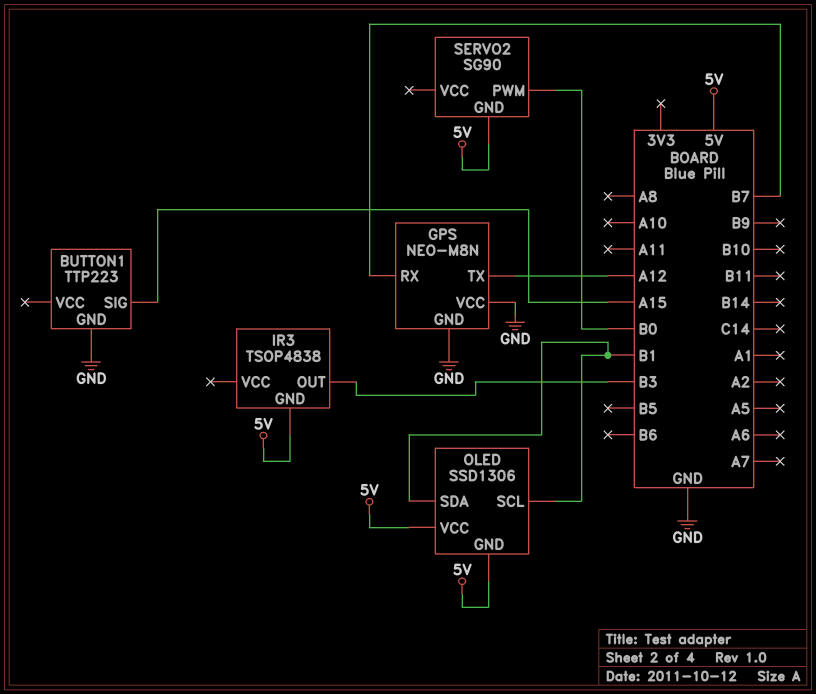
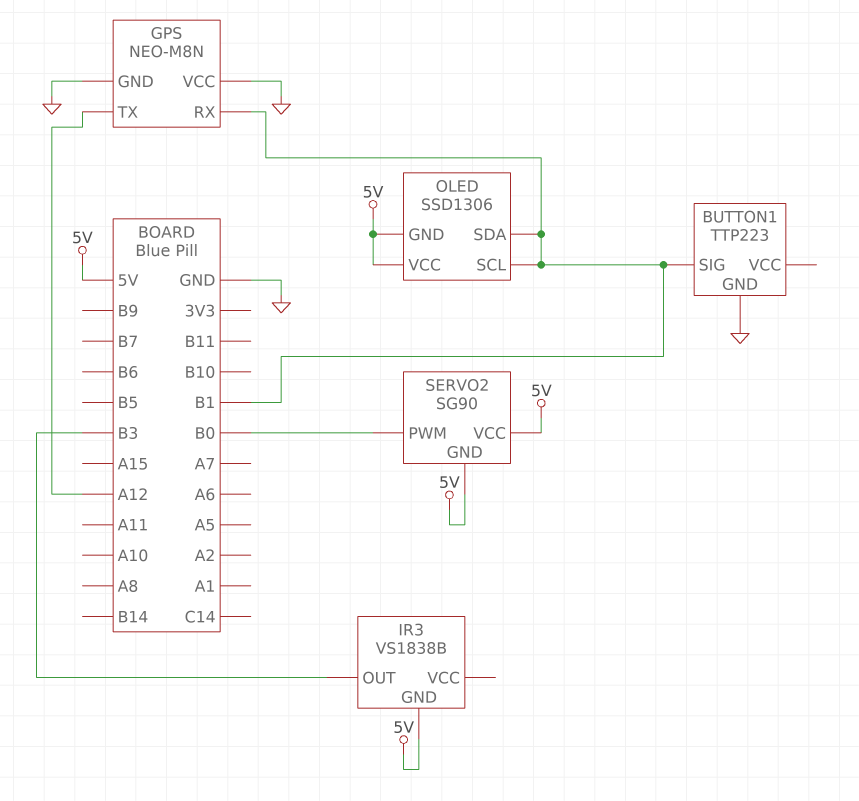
BUTTON1 pin SIG: A15 -> B1
GPS pin RX: B7 -> B1
IR3: TSOP4838 -> VS1838B
SERVO2 pin VCC: none -> 5V

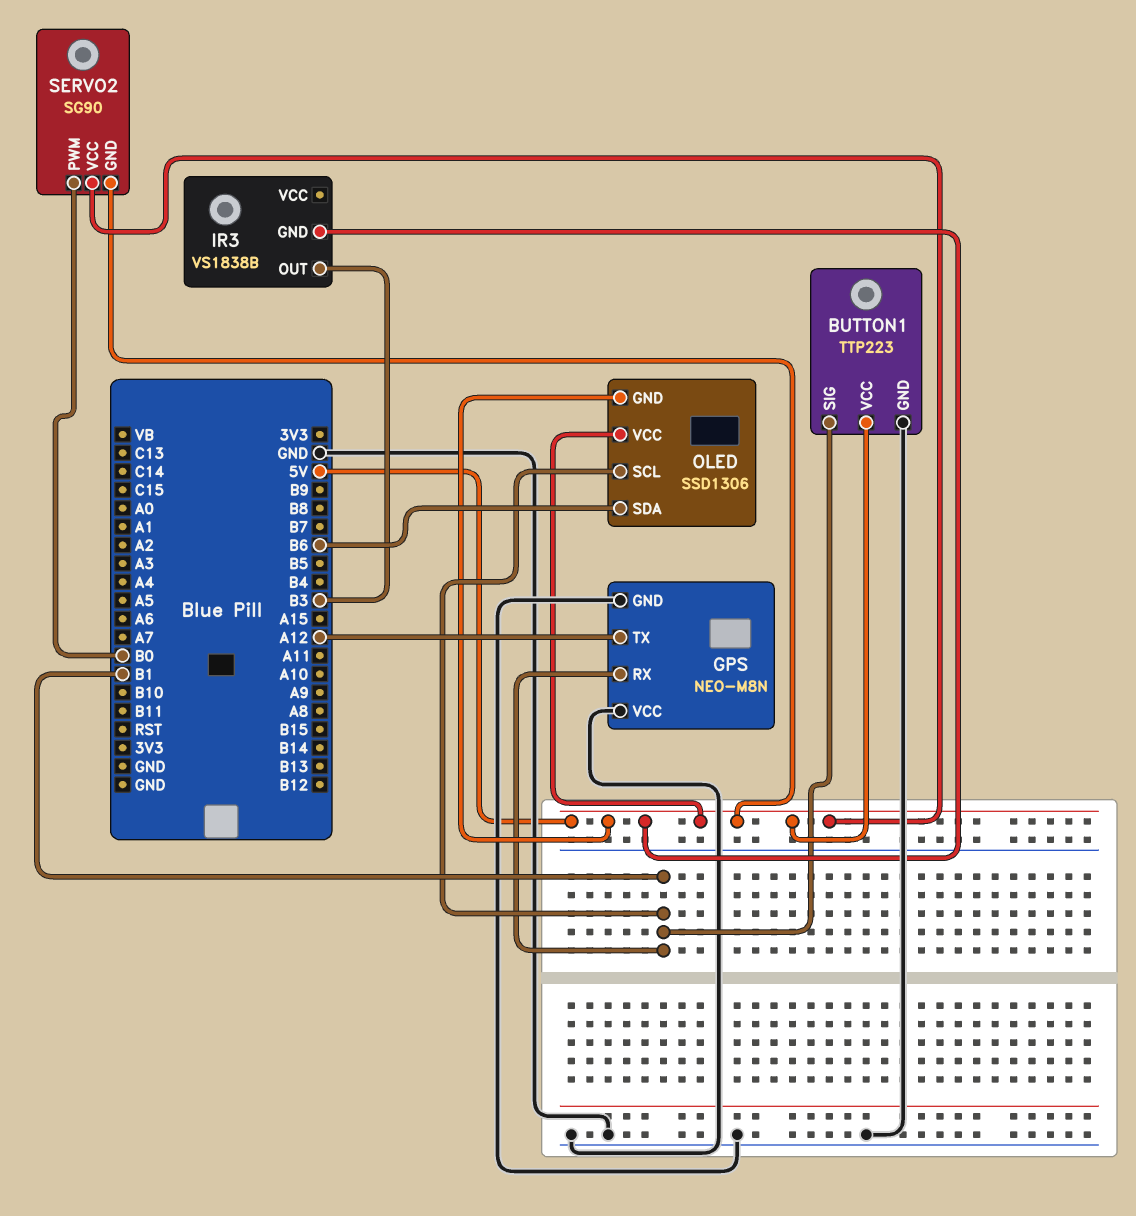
BUTTON1 pin VCC: none -> 5V
OLED pin SDA: B1 -> B6

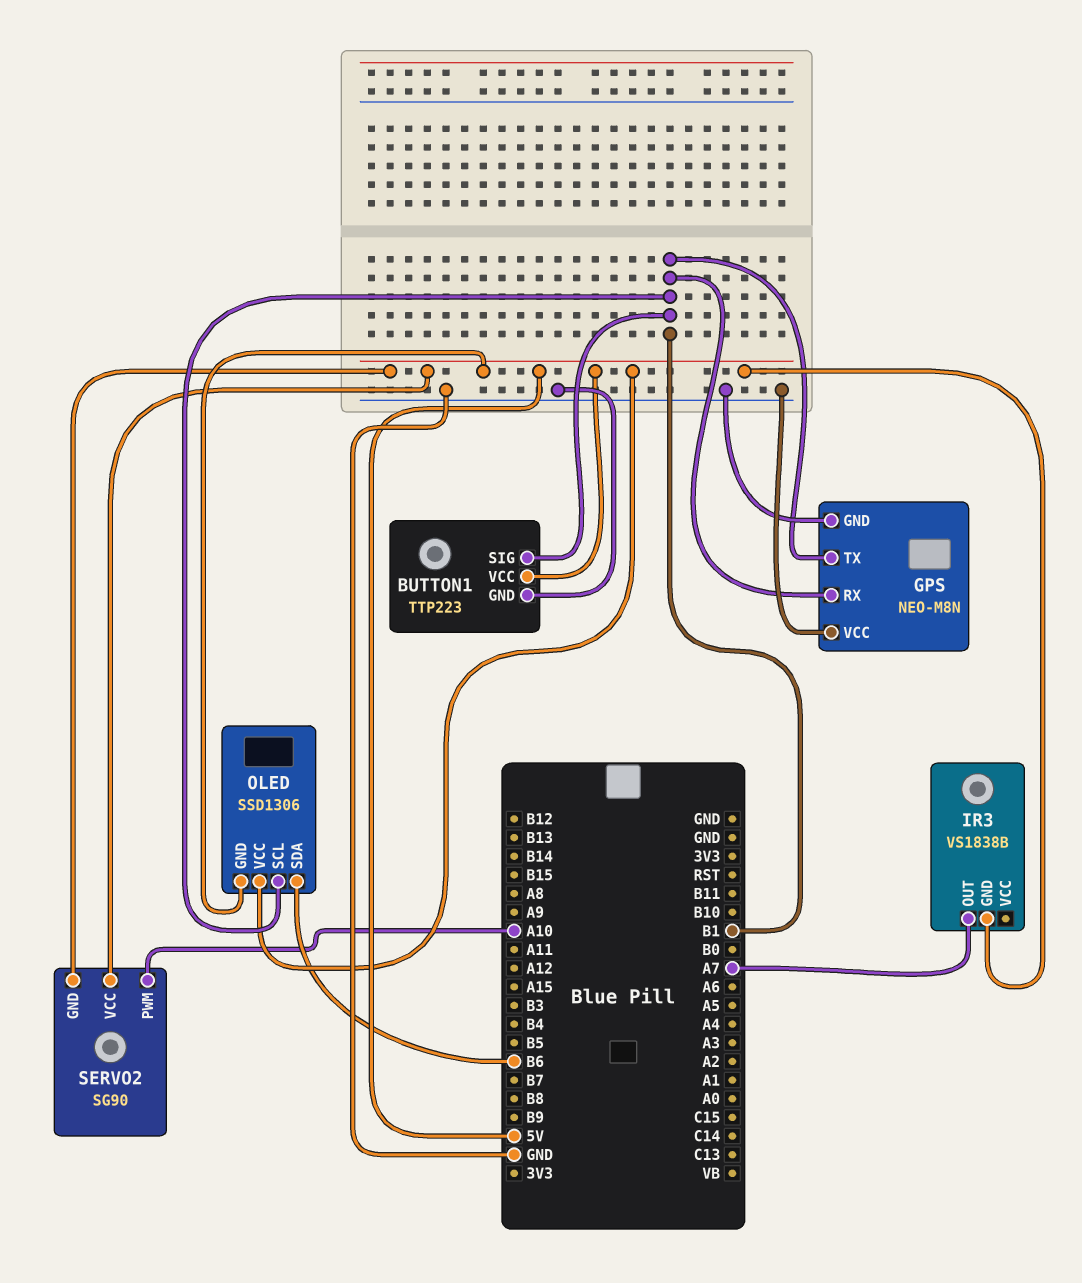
GPS pin TX: A12 -> B1
IR3 pin OUT: B3 -> A7
SERVO2 pin PWM: B0 -> A10

